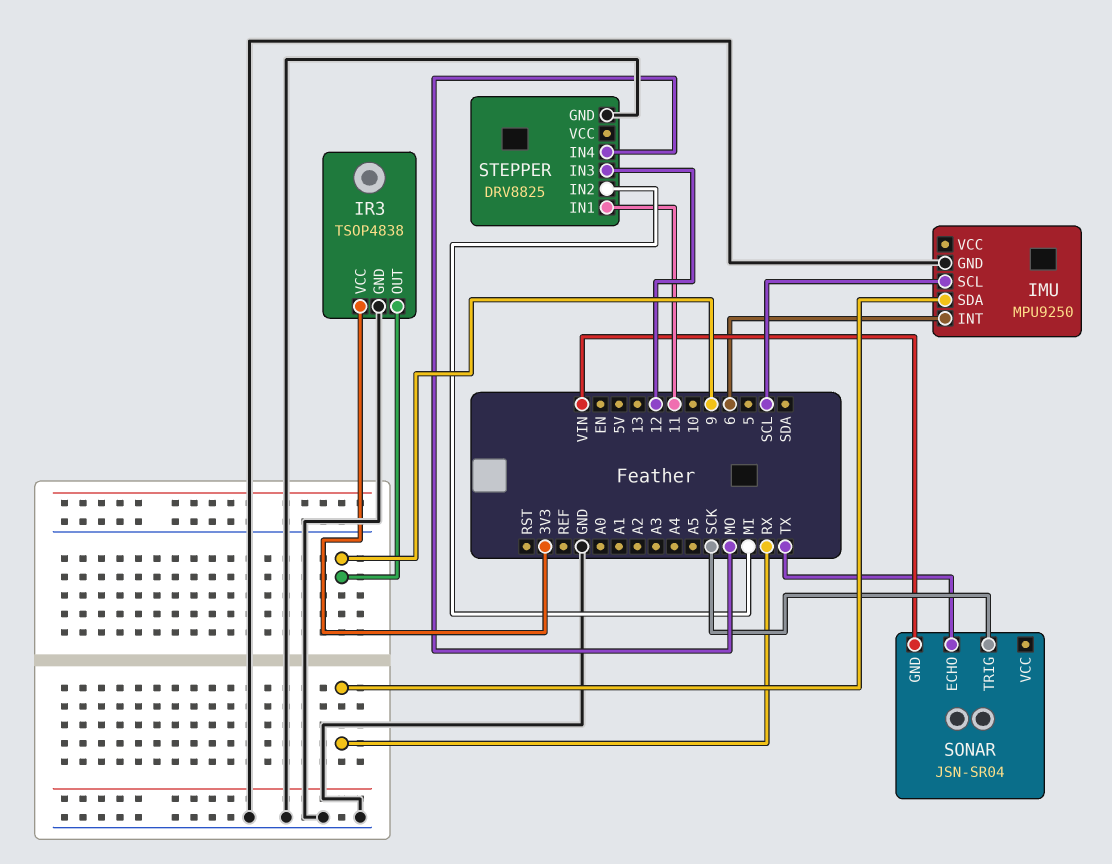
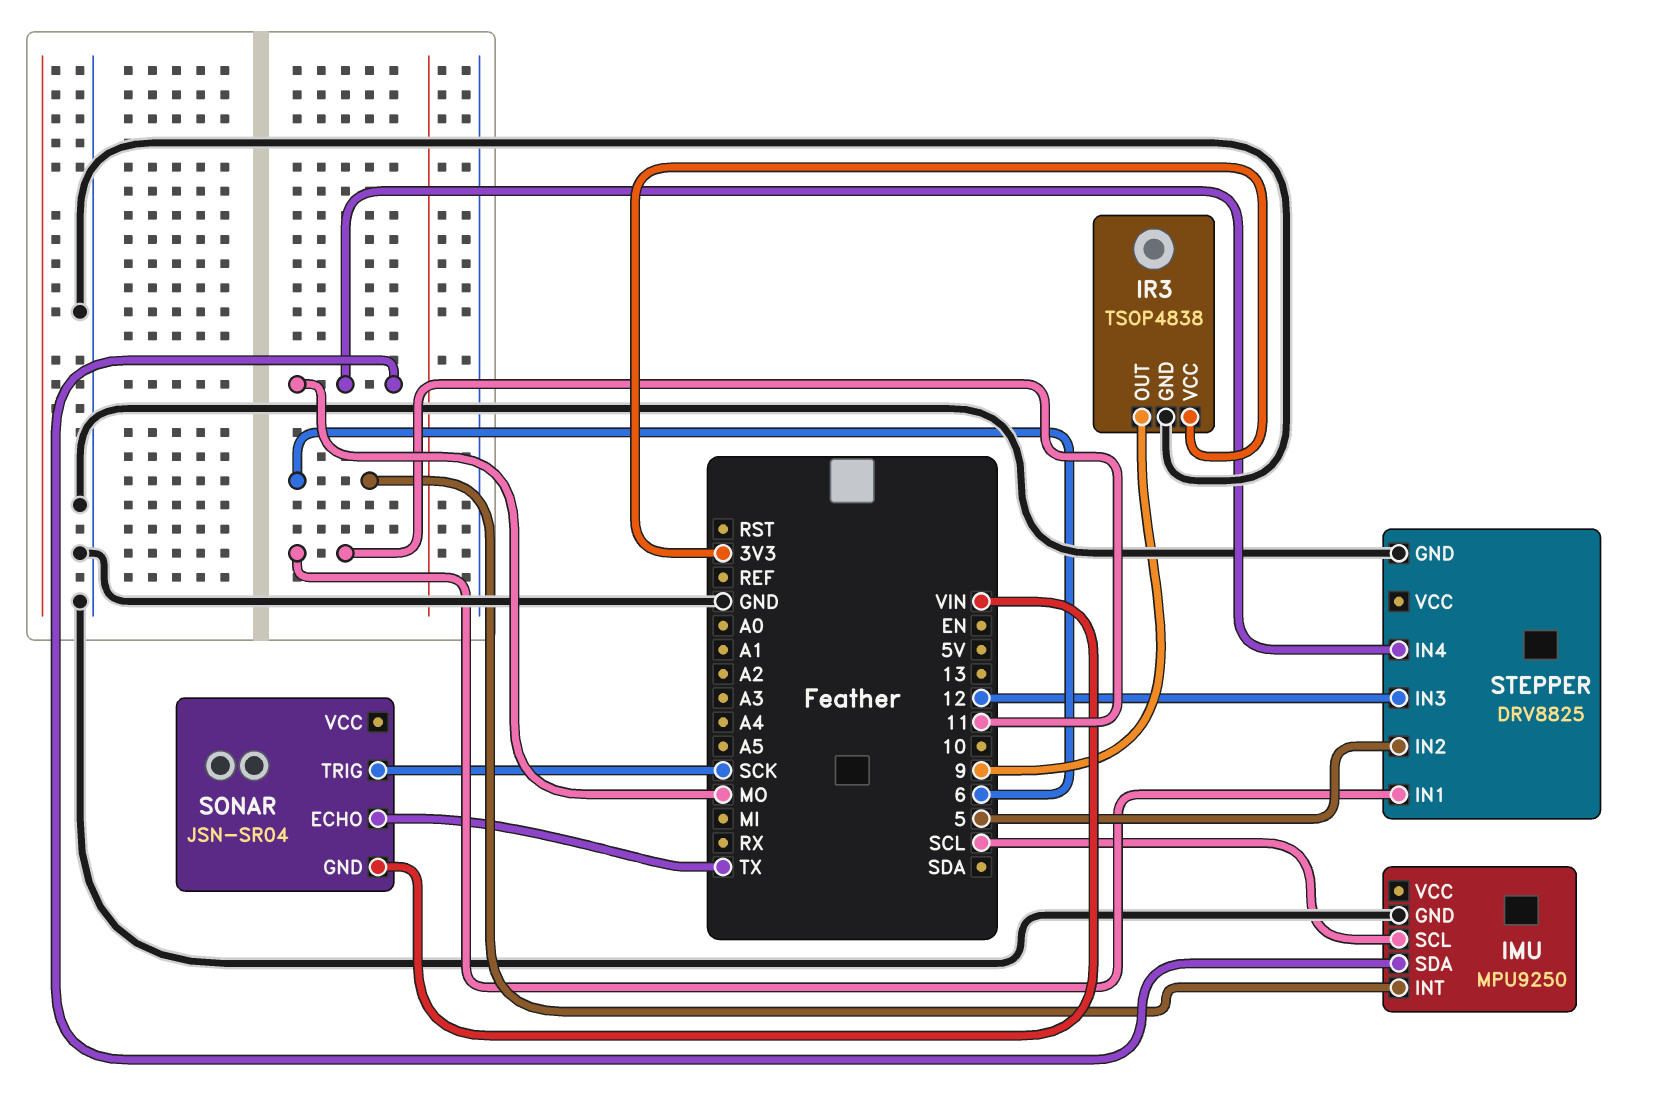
IMU pin SDA: RX -> MO
STEPPER pin IN2: MI -> 5

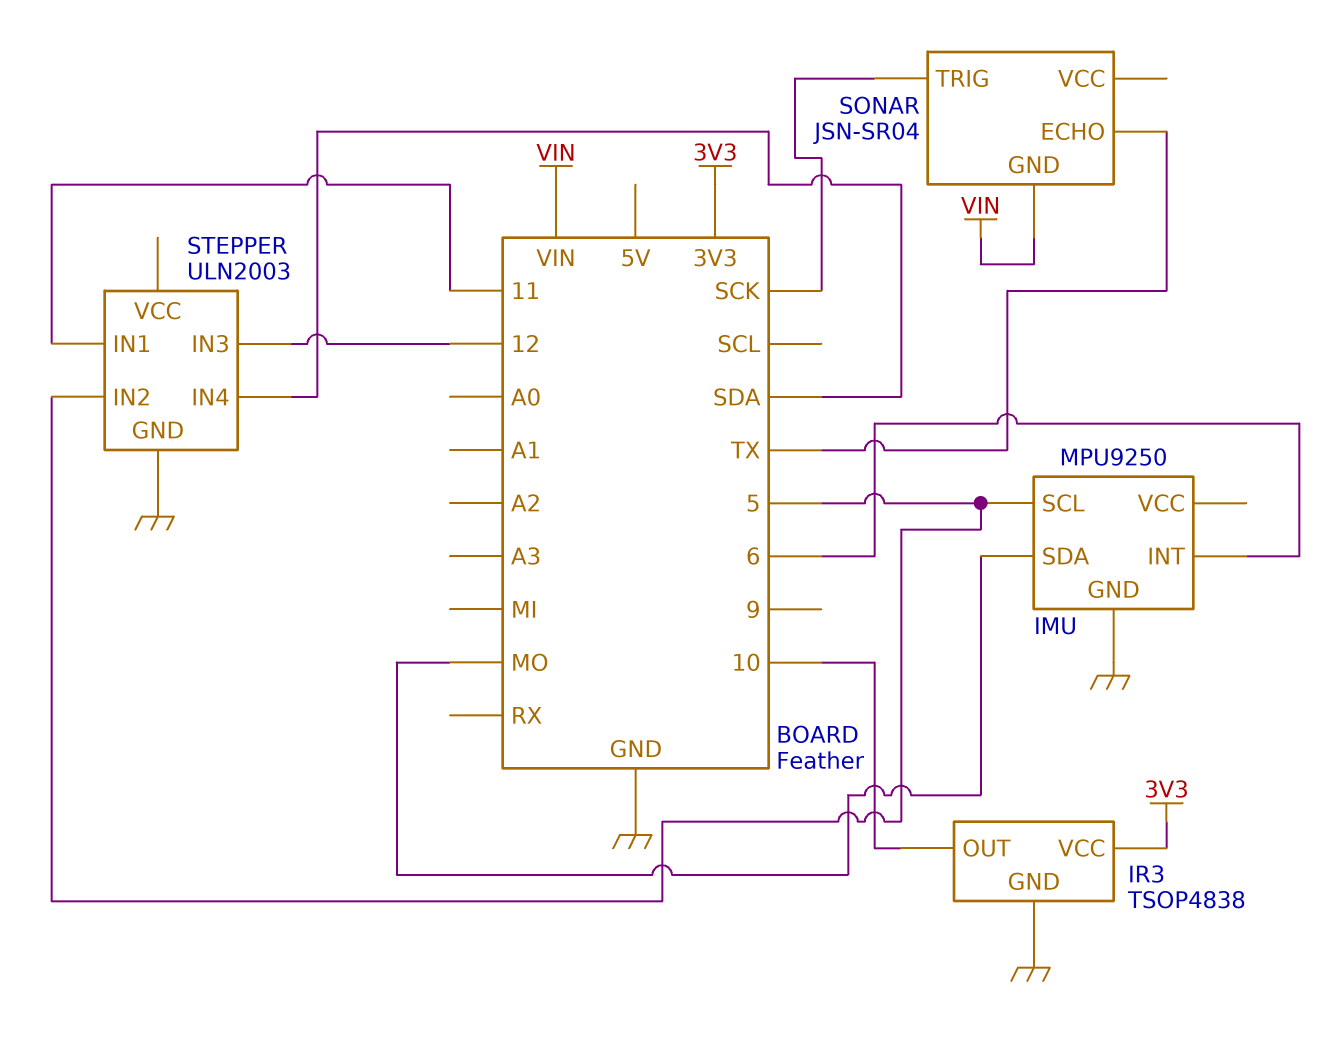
IMU pin SCL: SCL -> 5
IR3 pin OUT: 9 -> 10
STEPPER: DRV8825 -> ULN2003
STEPPER pin IN4: MO -> SDA

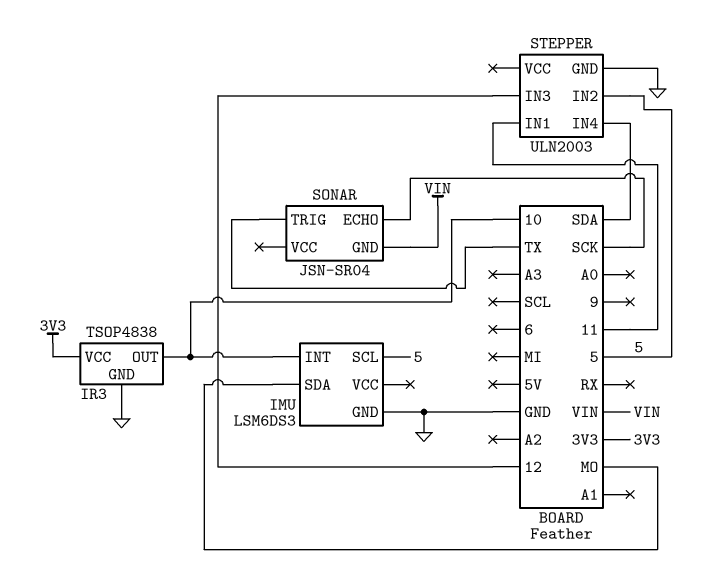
IMU: MPU9250 -> LSM6DS3
IMU pin INT: 6 -> 10
SONAR pin ECHO: TX -> SCK
SONAR pin TRIG: SCK -> TX

